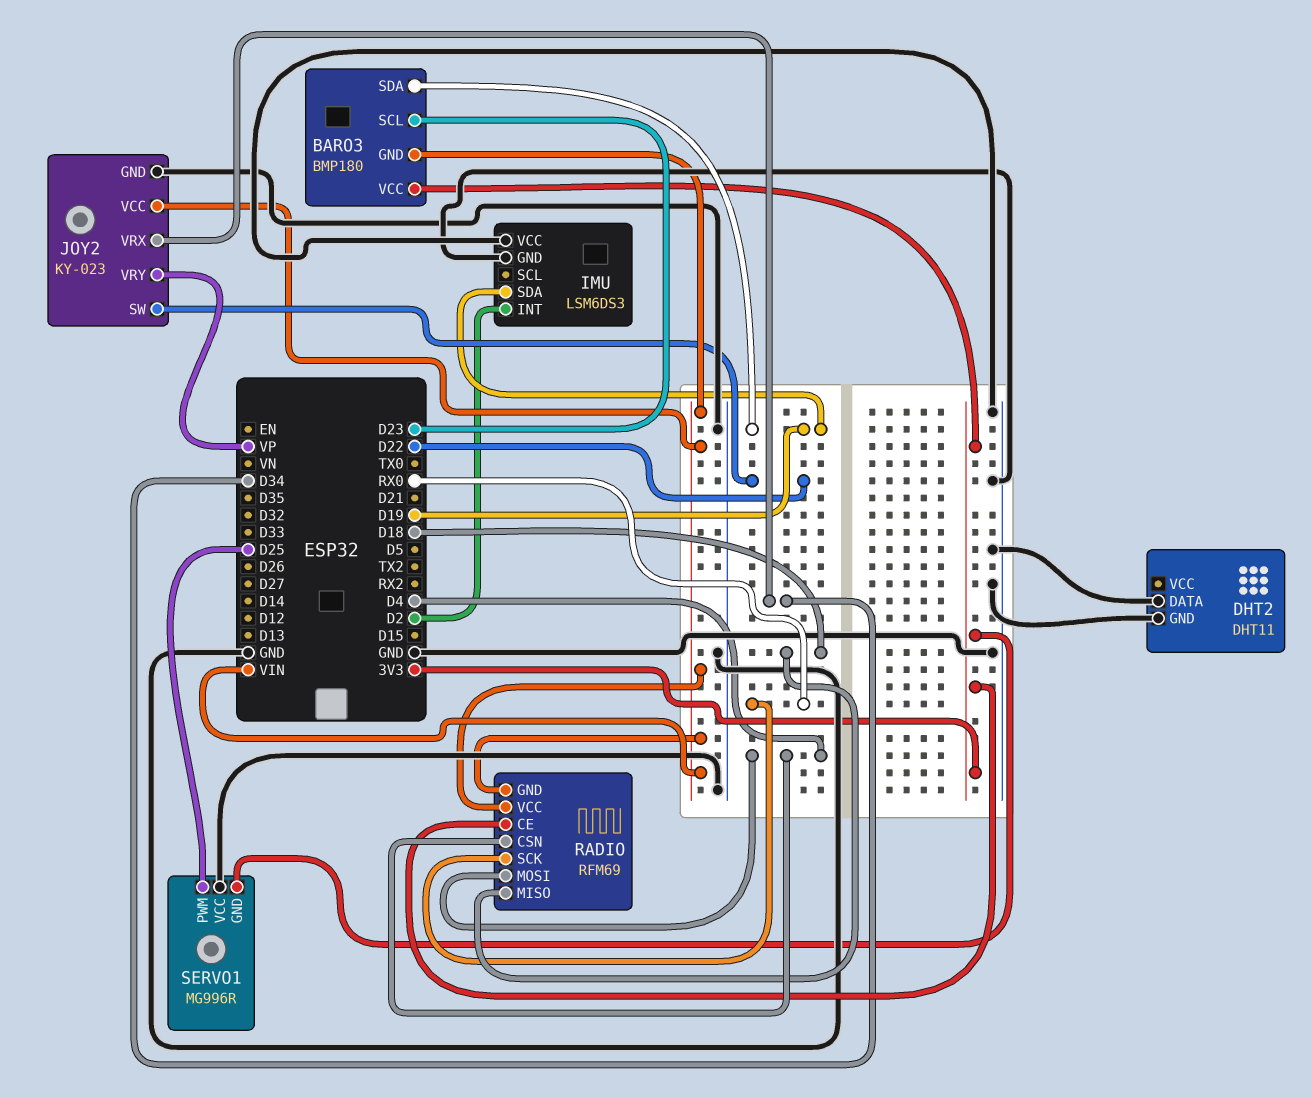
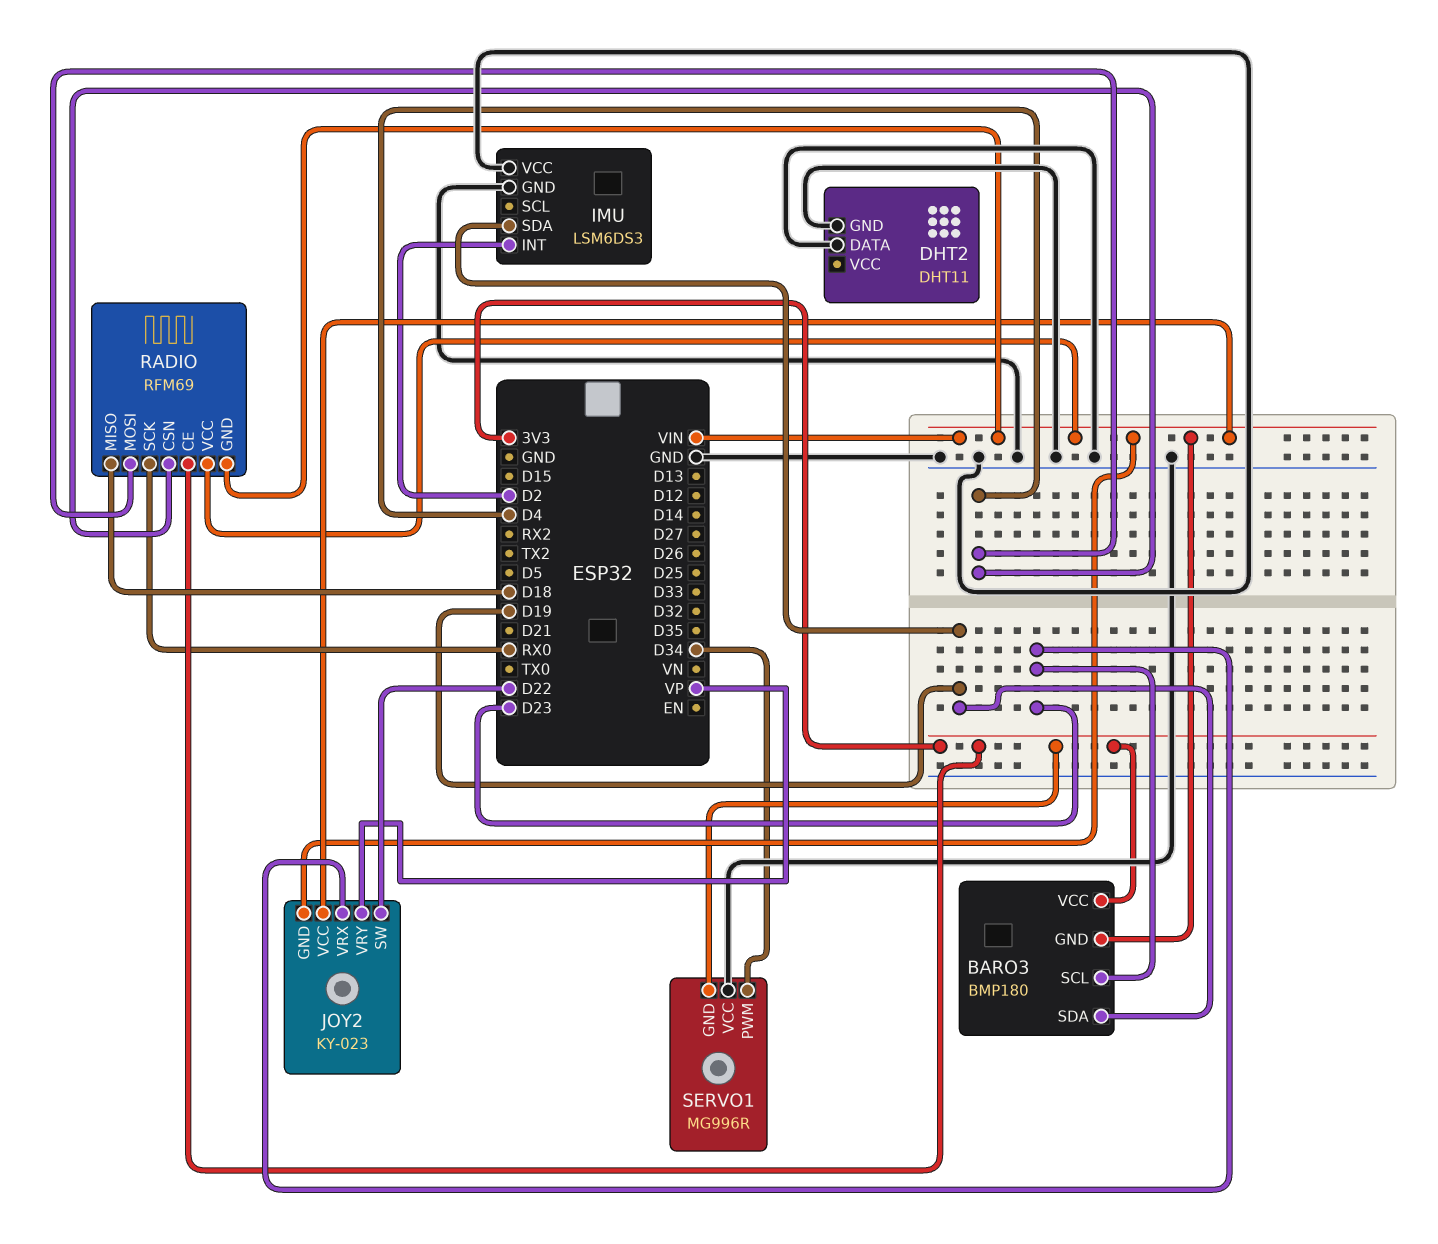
JOY2 pin GND: GND -> VIN
JOY2 pin VRX: D34 -> D23
SERVO1 pin PWM: D25 -> D34

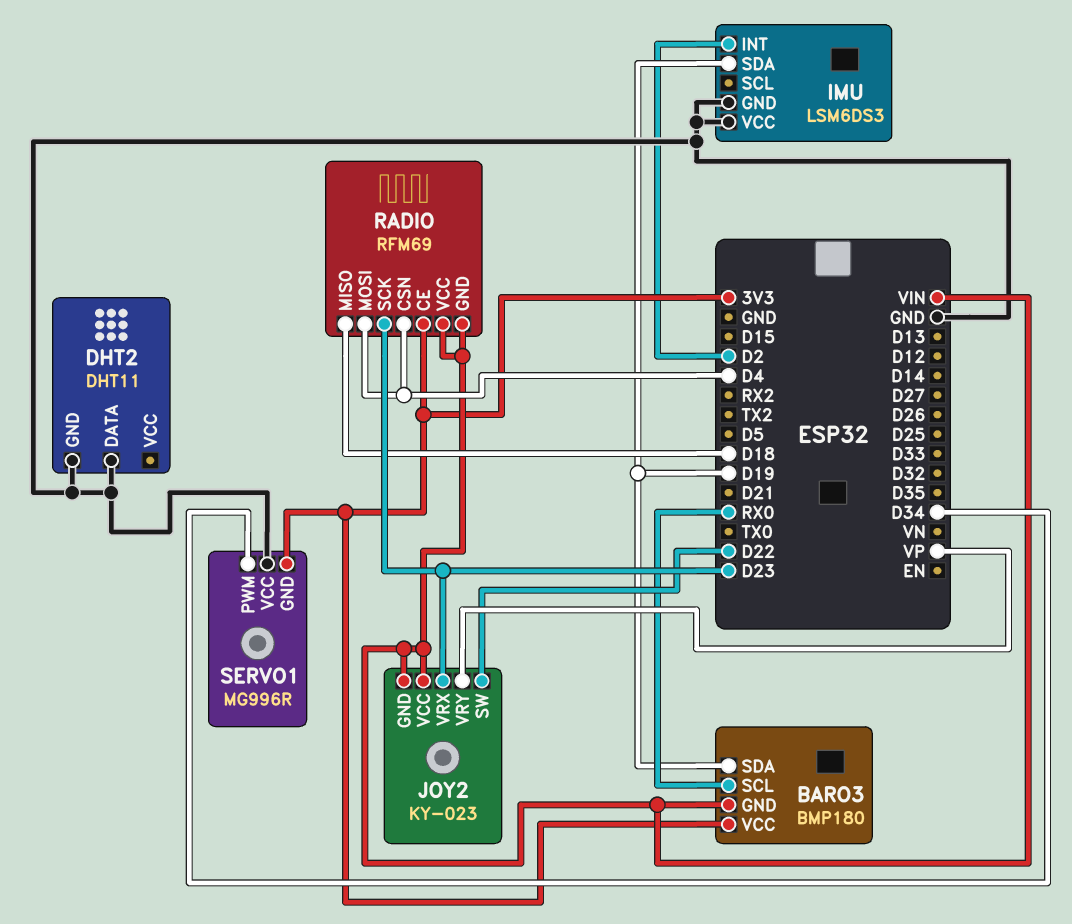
BARO3 pin SCL: D23 -> RX0
RADIO pin SCK: RX0 -> D23

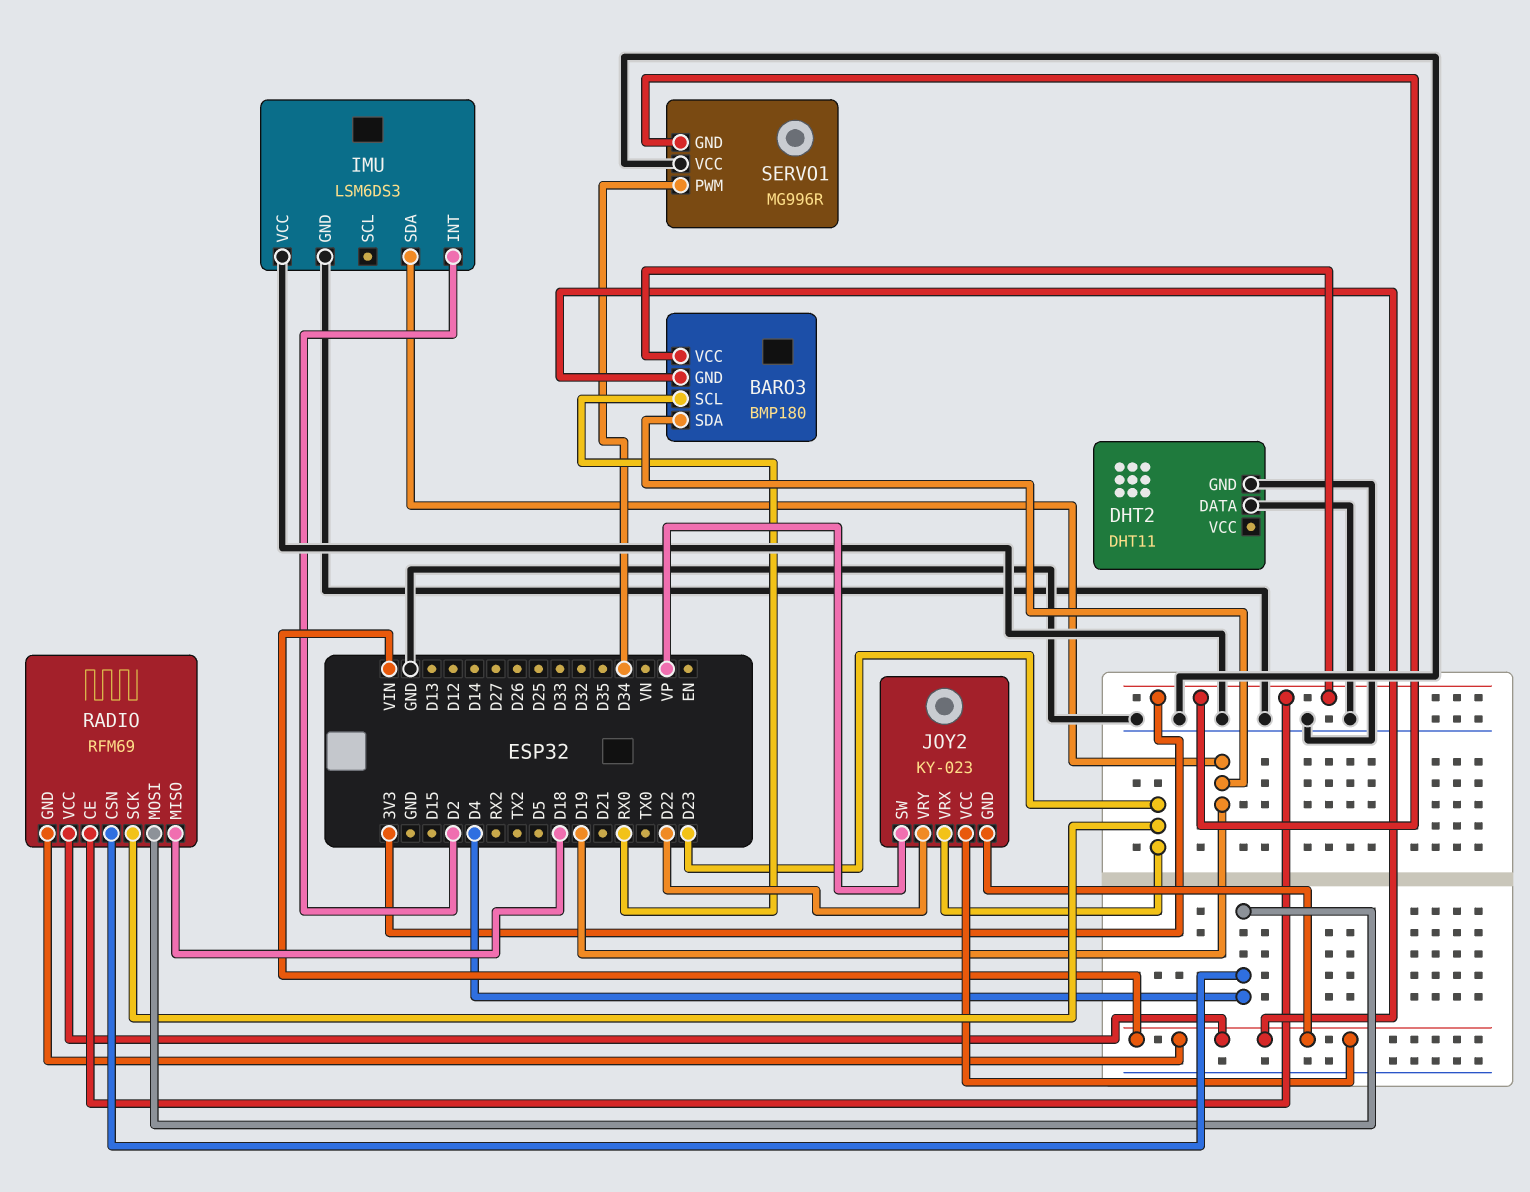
JOY2 pin SW: D22 -> VP
JOY2 pin VRY: VP -> D22

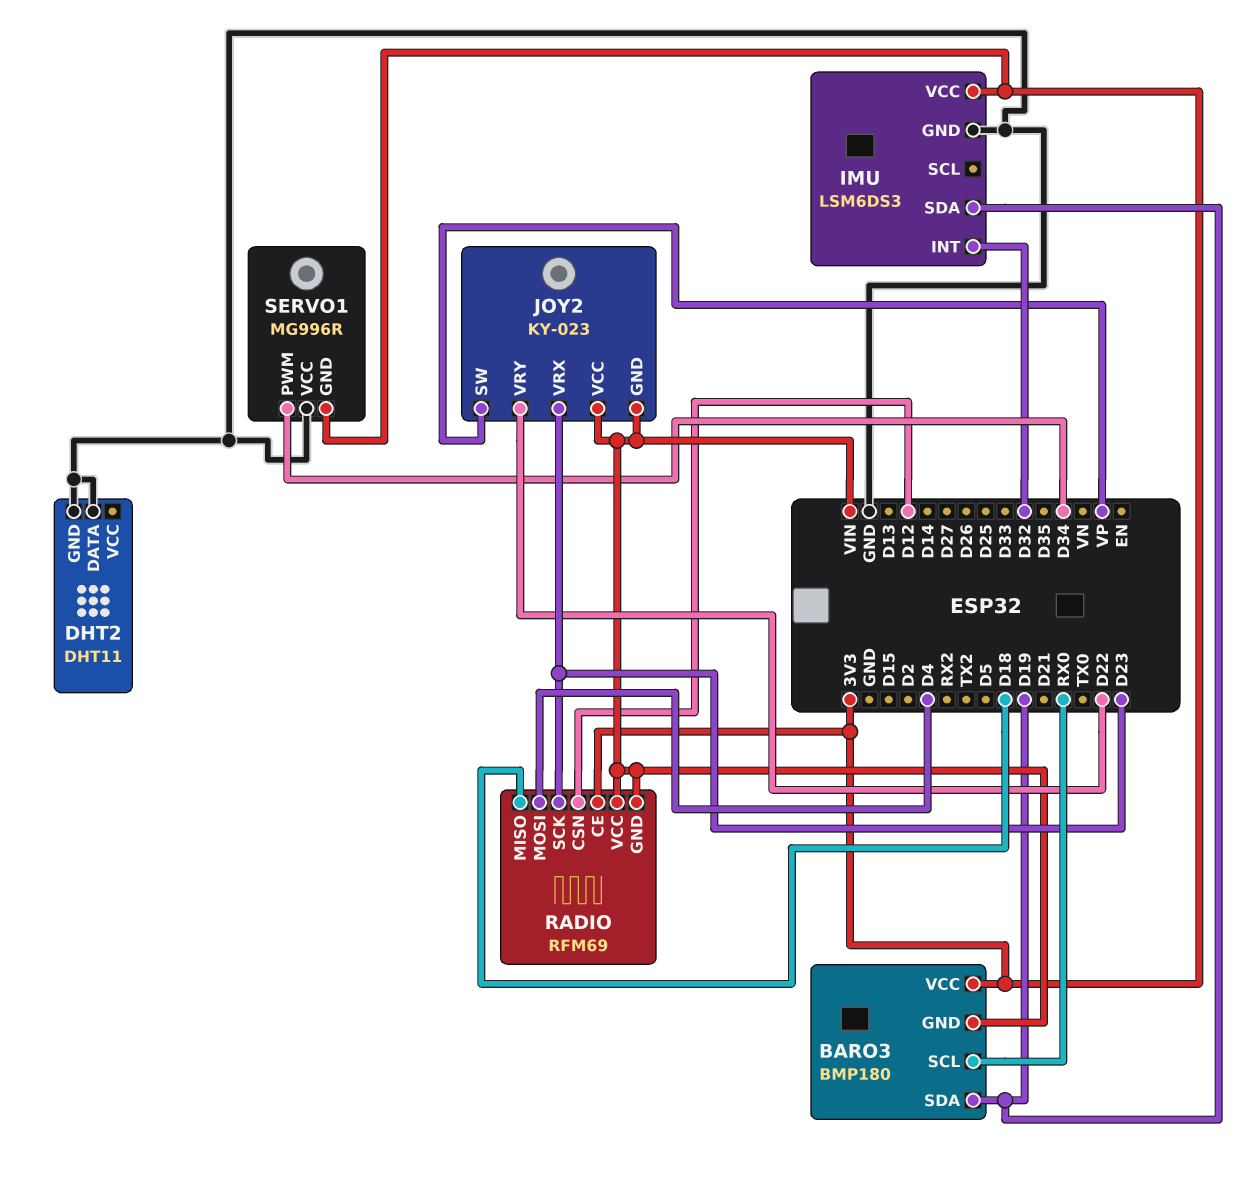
IMU pin INT: D2 -> D32
IMU pin VCC: GND -> 3V3
RADIO pin CSN: D4 -> D12

